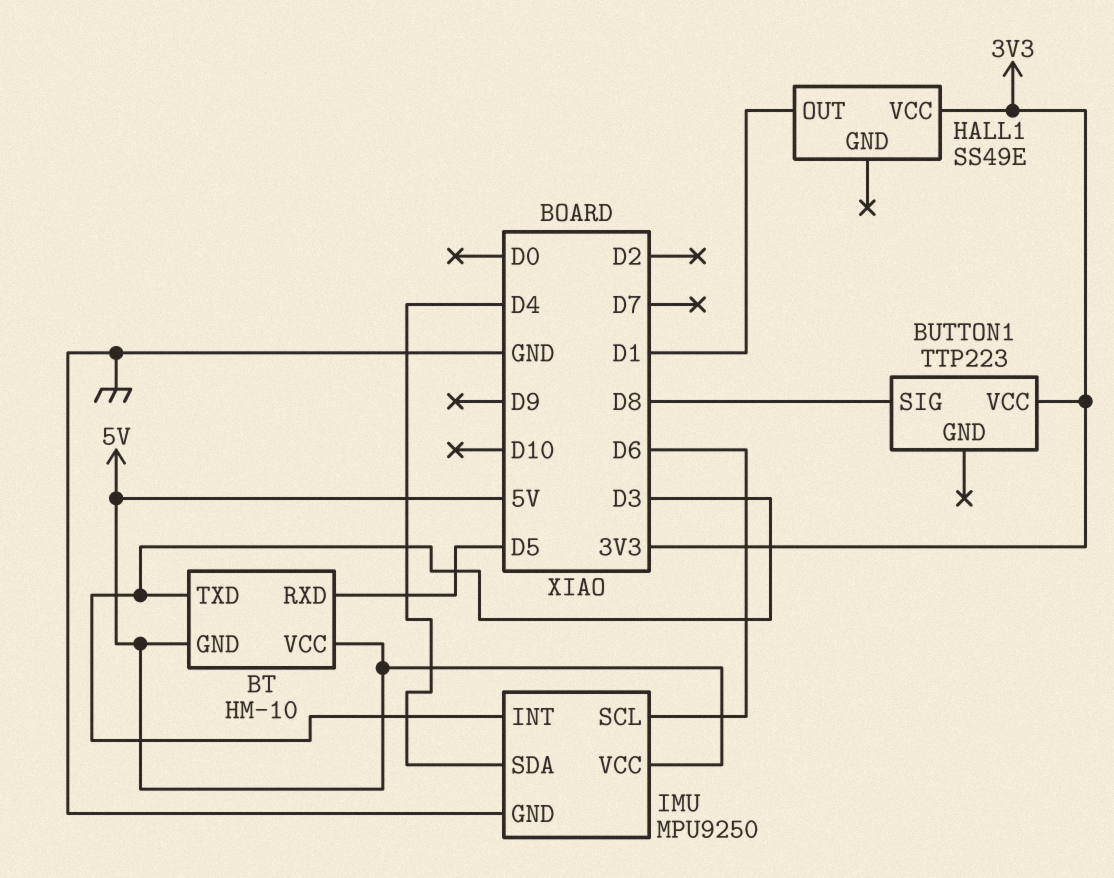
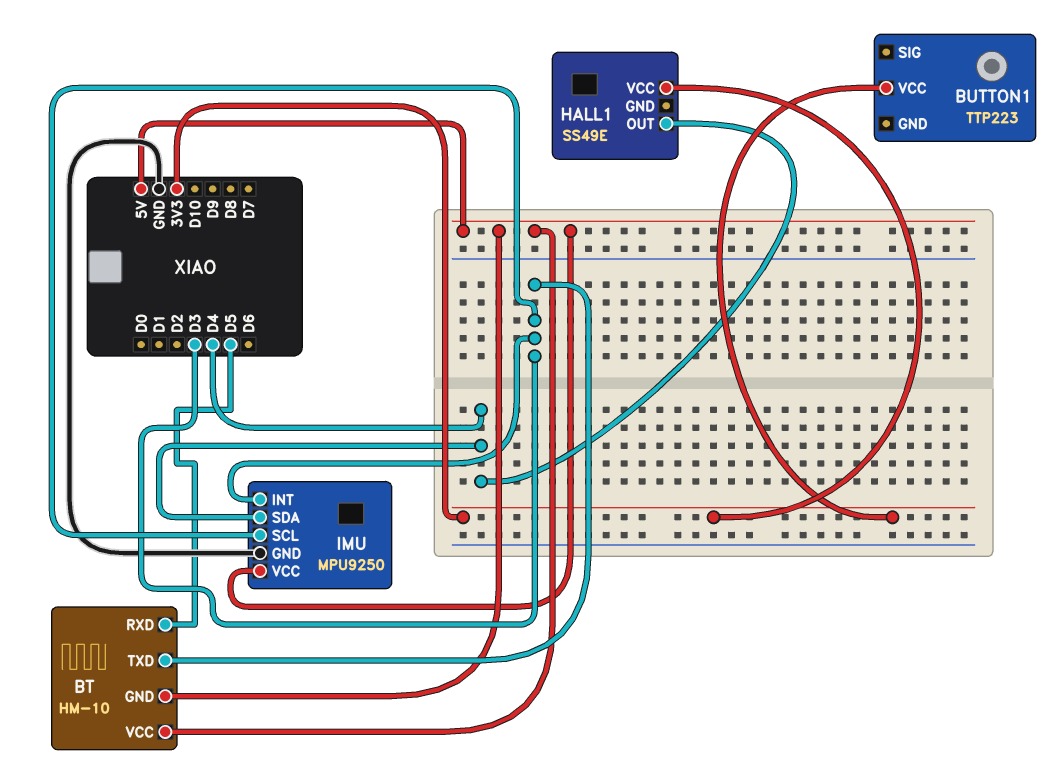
BUTTON1 pin SIG: D8 -> none
HALL1 pin OUT: D1 -> D4
IMU pin SCL: D6 -> D3

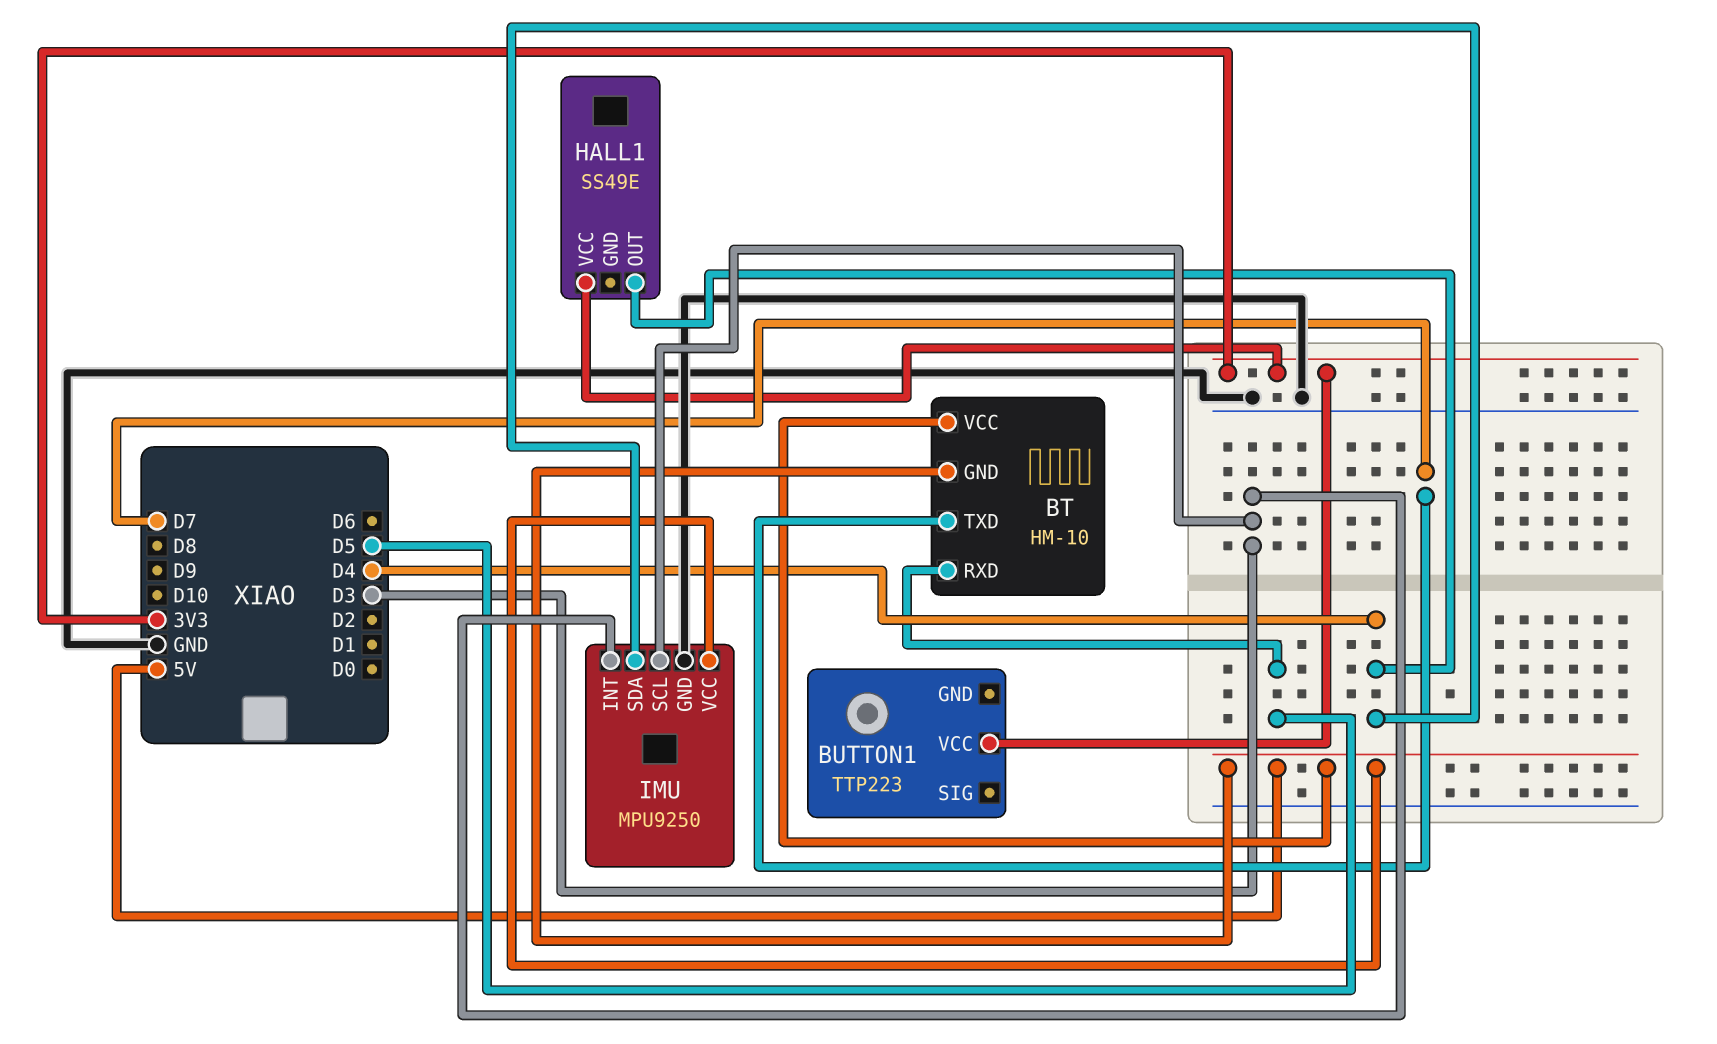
BT pin TXD: D3 -> D7

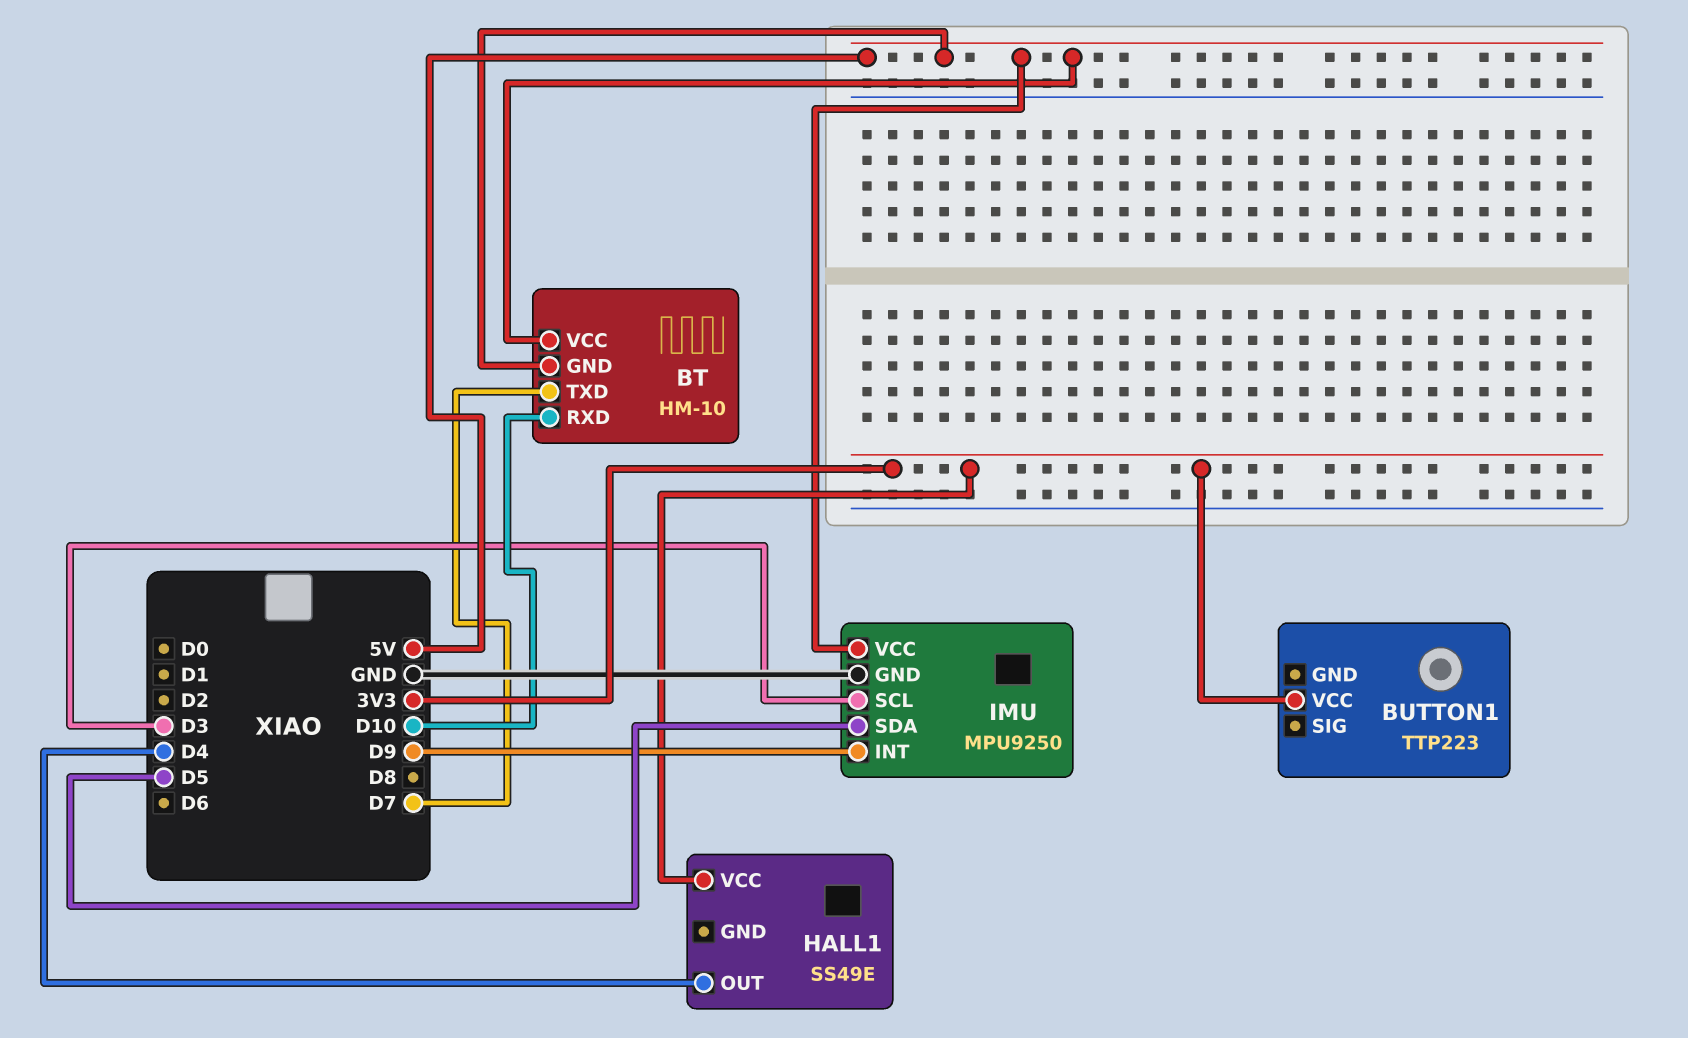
BT pin RXD: D5 -> D10
IMU pin INT: D3 -> D9
IMU pin SDA: D4 -> D5

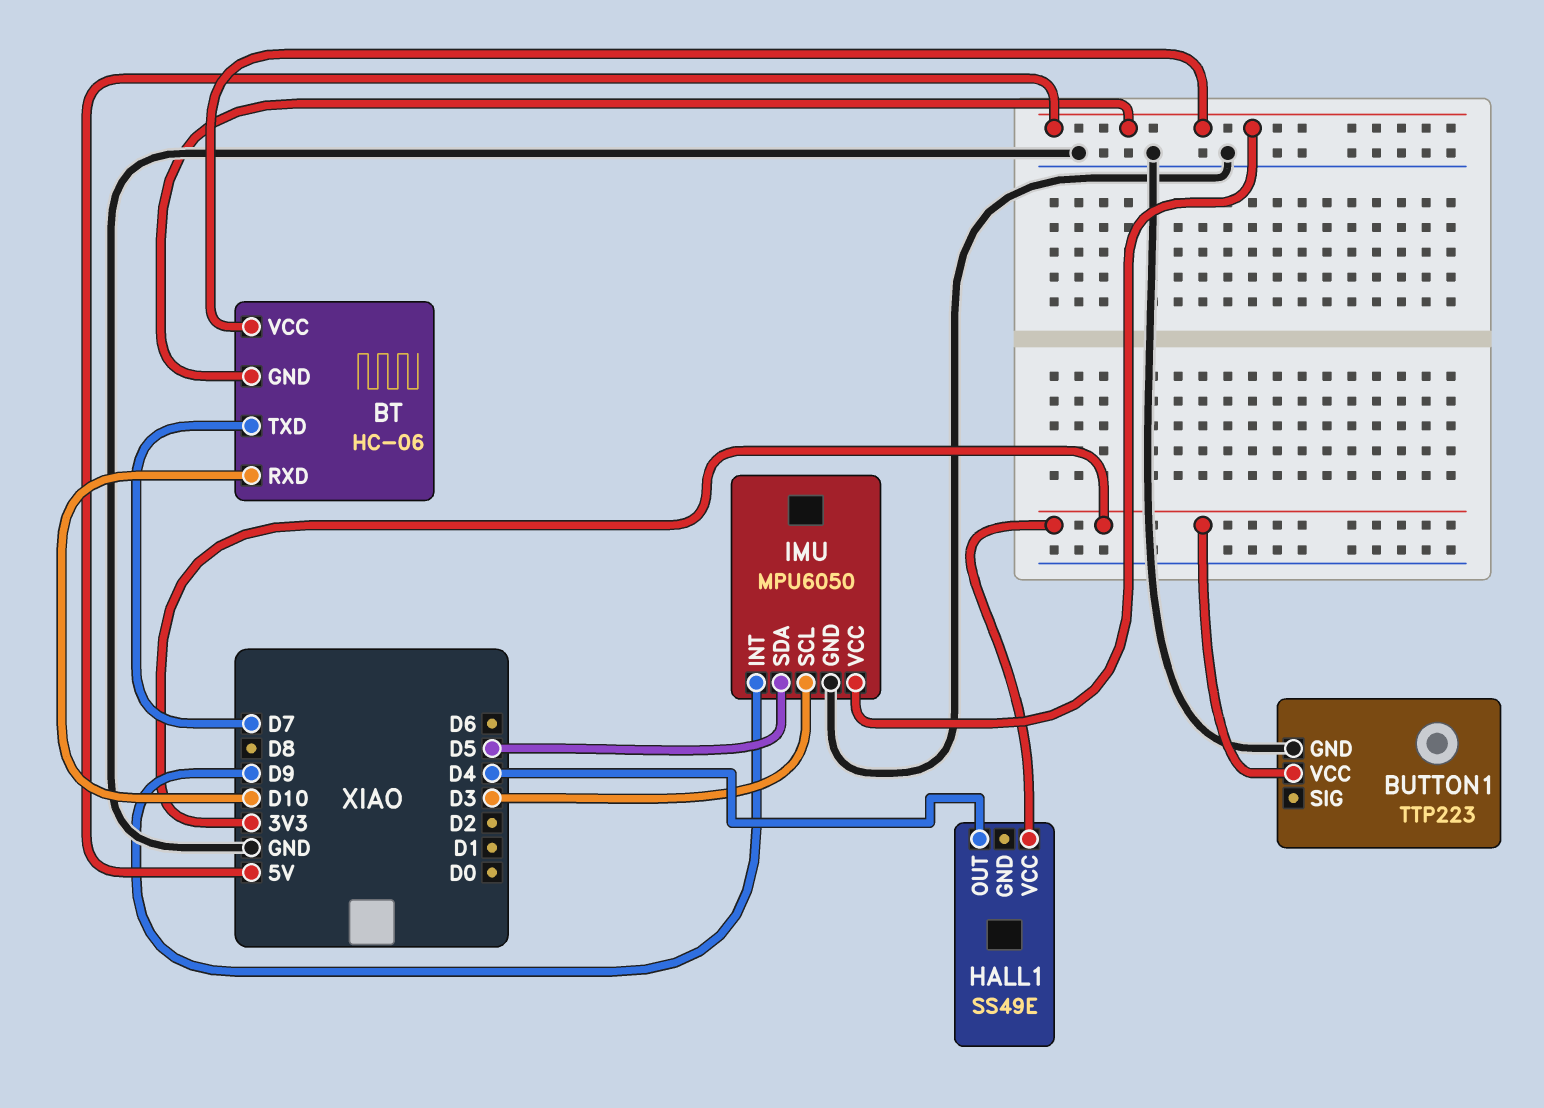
BT: HM-10 -> HC-06
BUTTON1 pin GND: none -> GND
IMU: MPU9250 -> MPU6050

